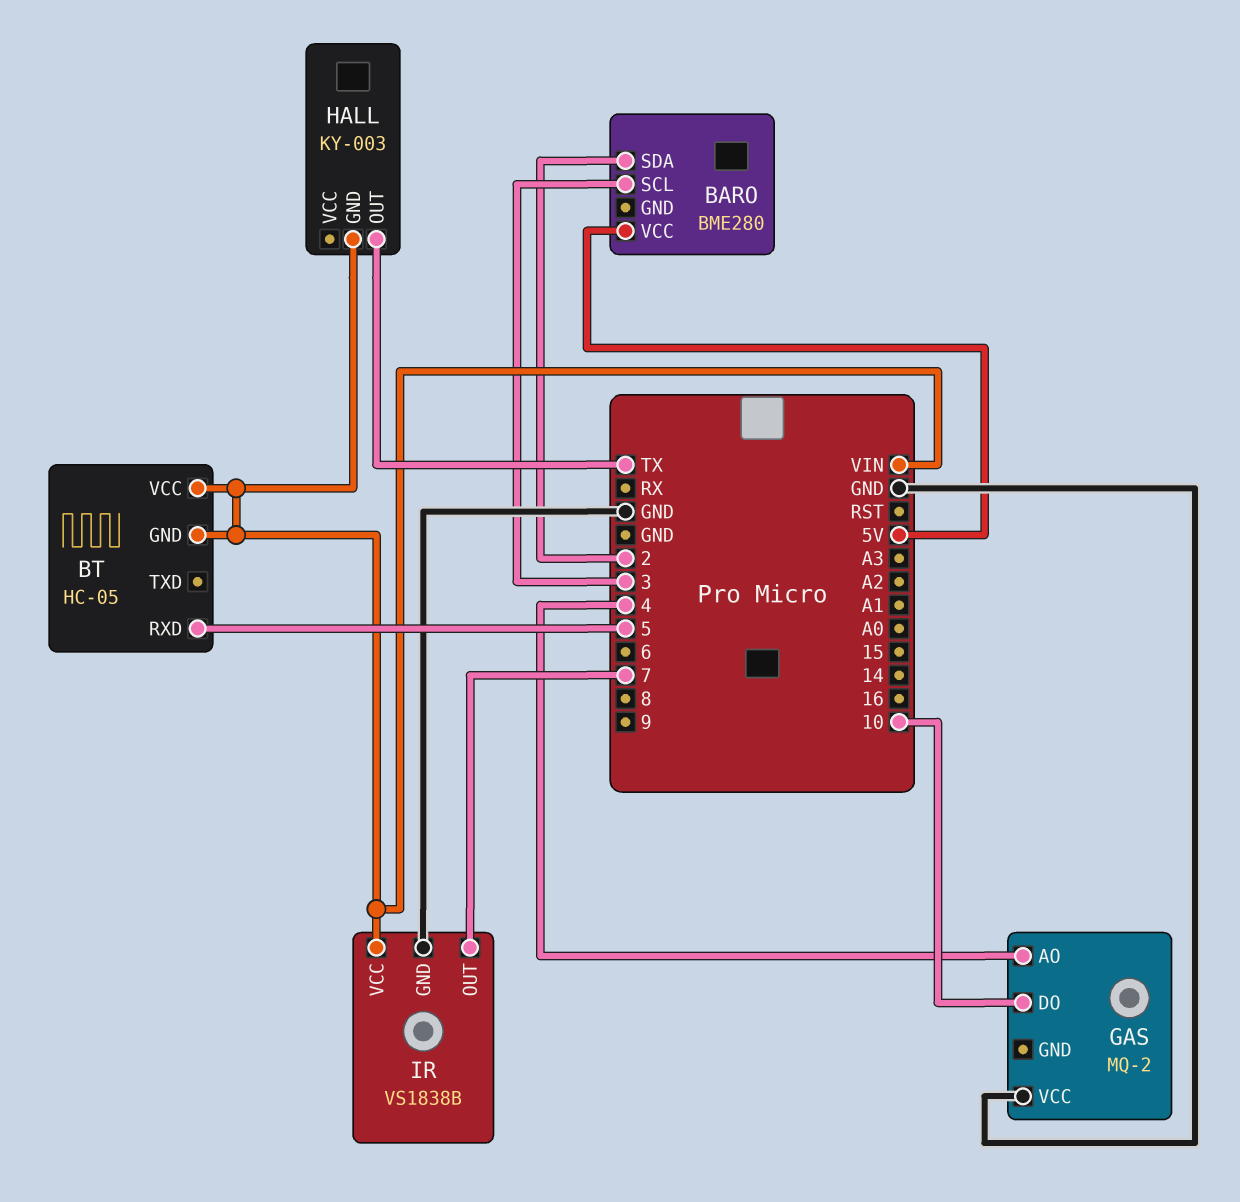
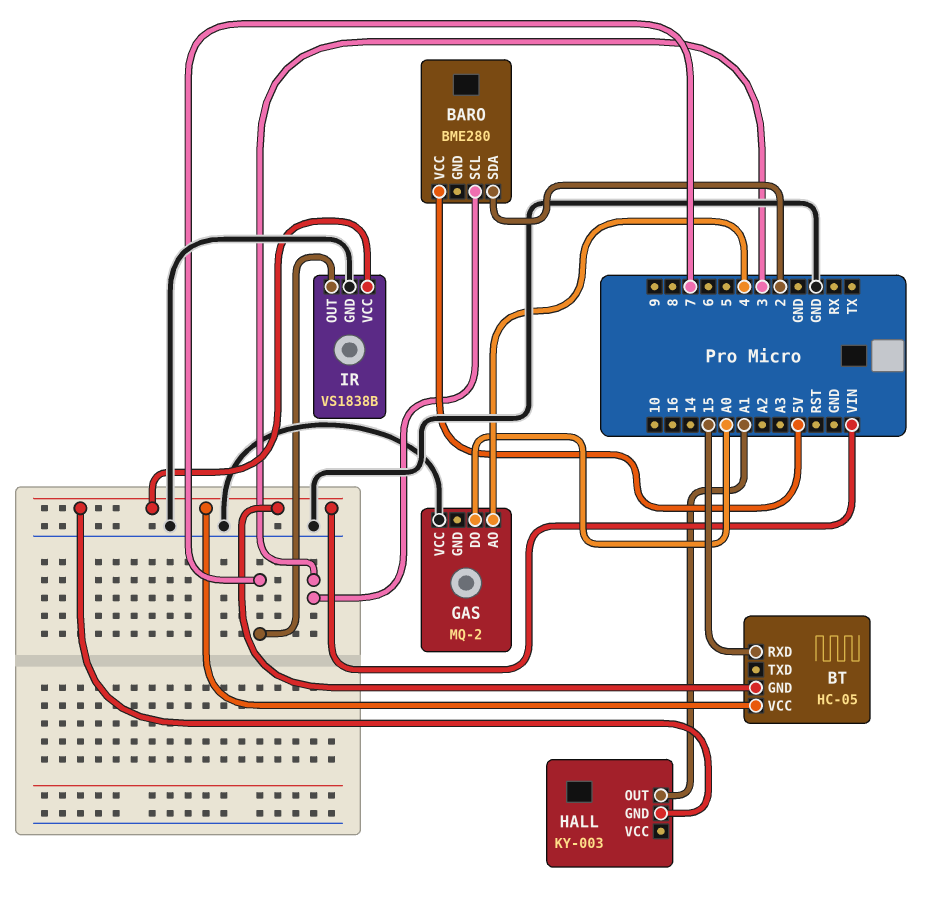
BT pin RXD: 5 -> 15
GAS pin DO: 10 -> A0
HALL pin OUT: TX -> A1

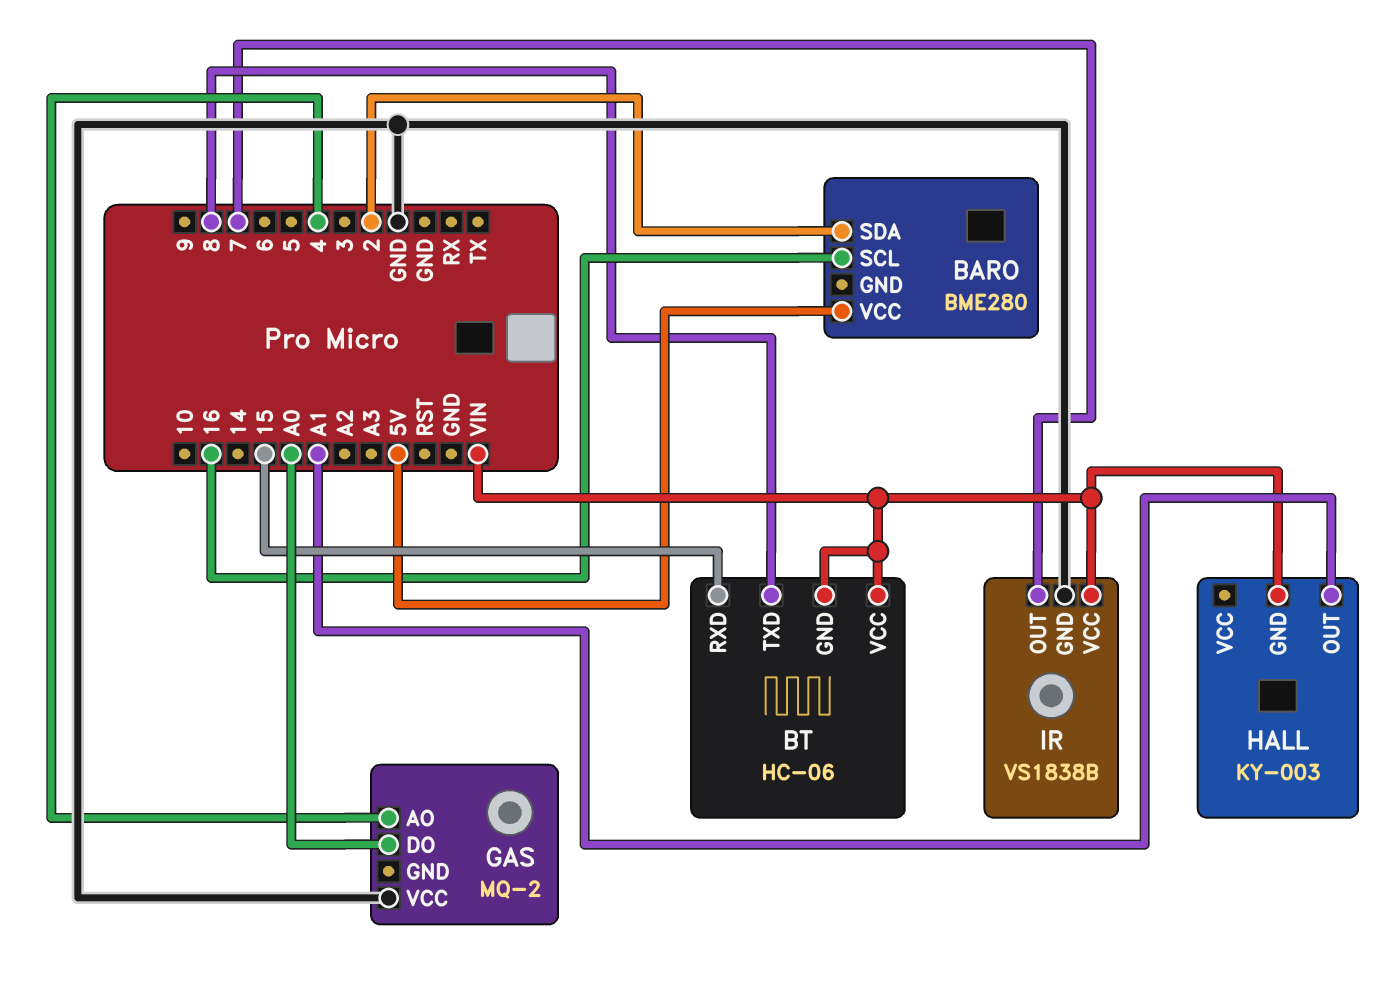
BARO pin SCL: 3 -> 16
BT: HC-05 -> HC-06
BT pin TXD: none -> 8

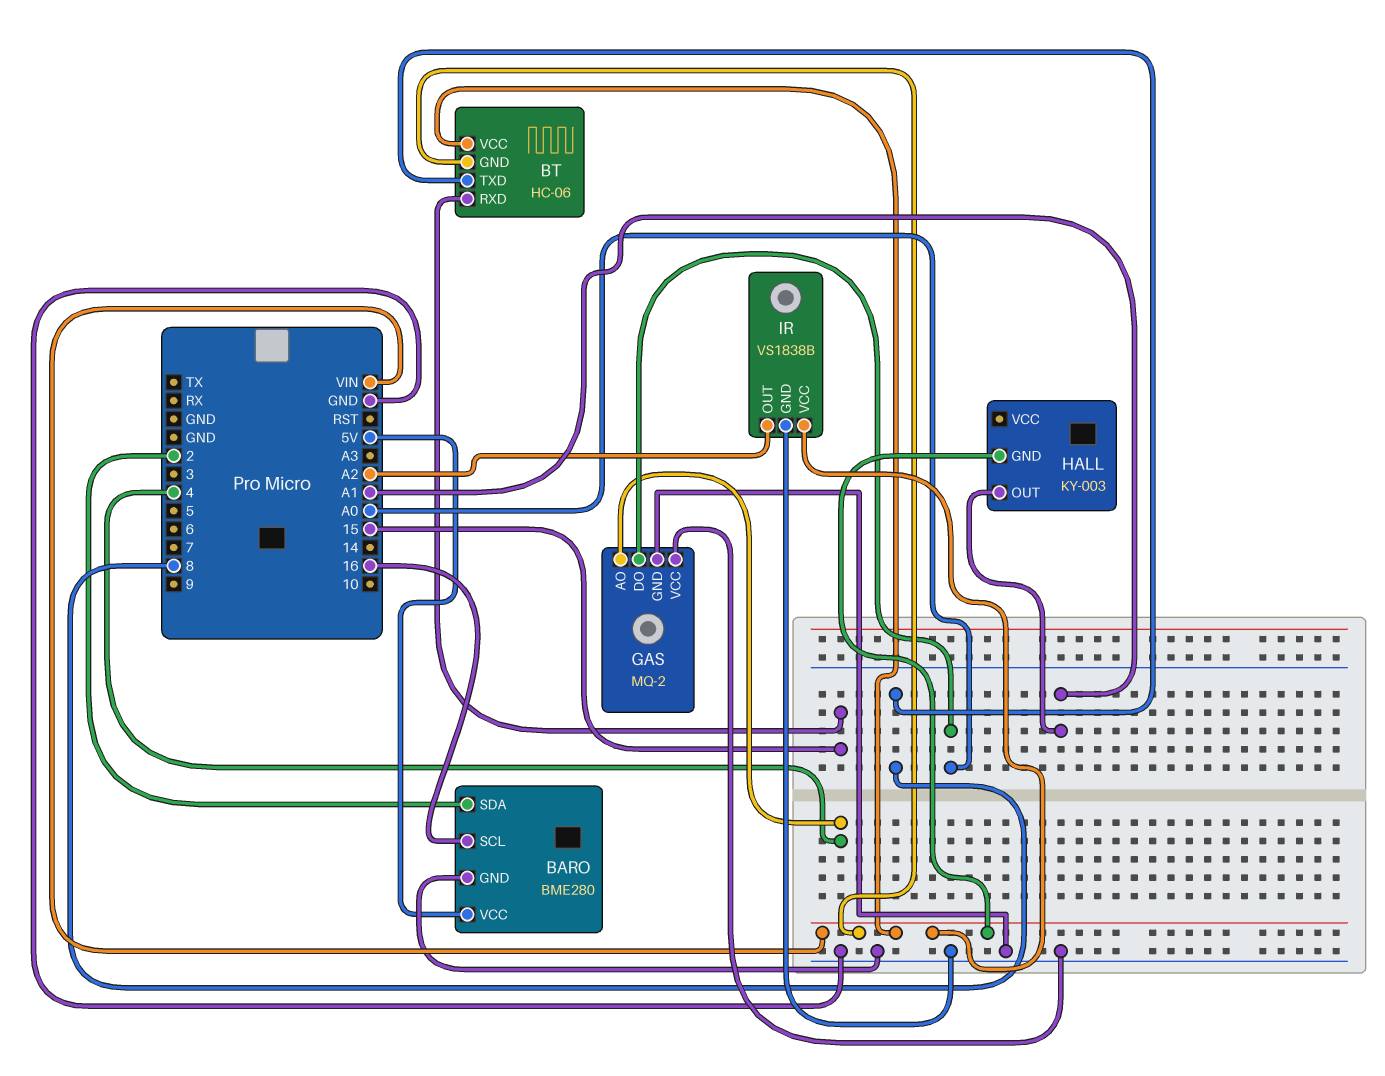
BARO pin GND: none -> GND
GAS pin GND: none -> GND
IR pin OUT: 7 -> A2

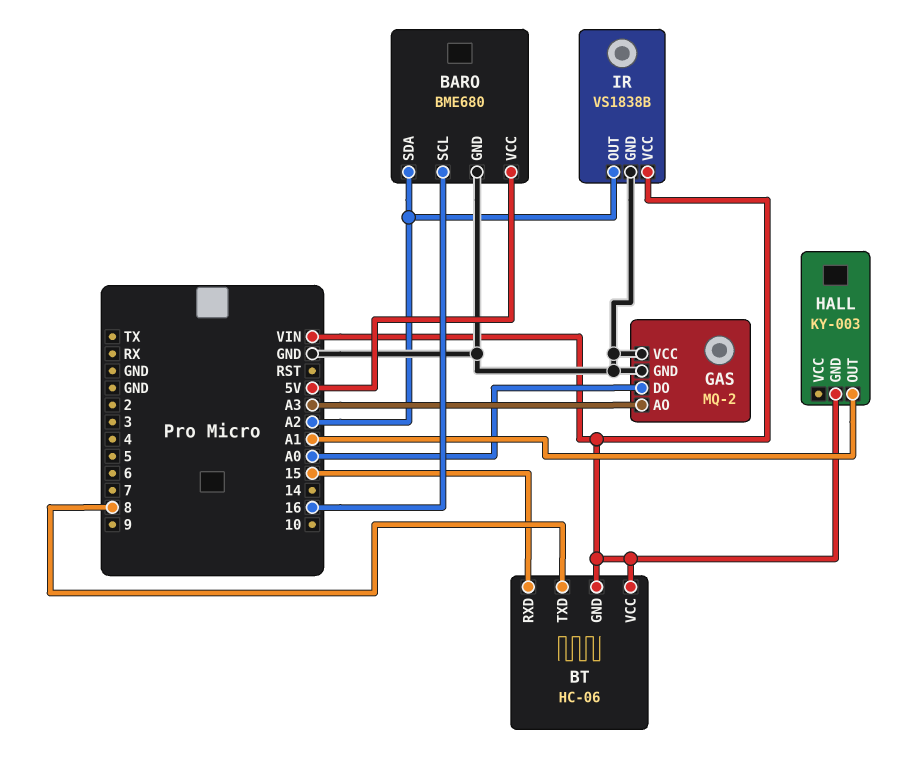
BARO: BME280 -> BME680
BARO pin SDA: 2 -> A2
GAS pin AO: 4 -> A3

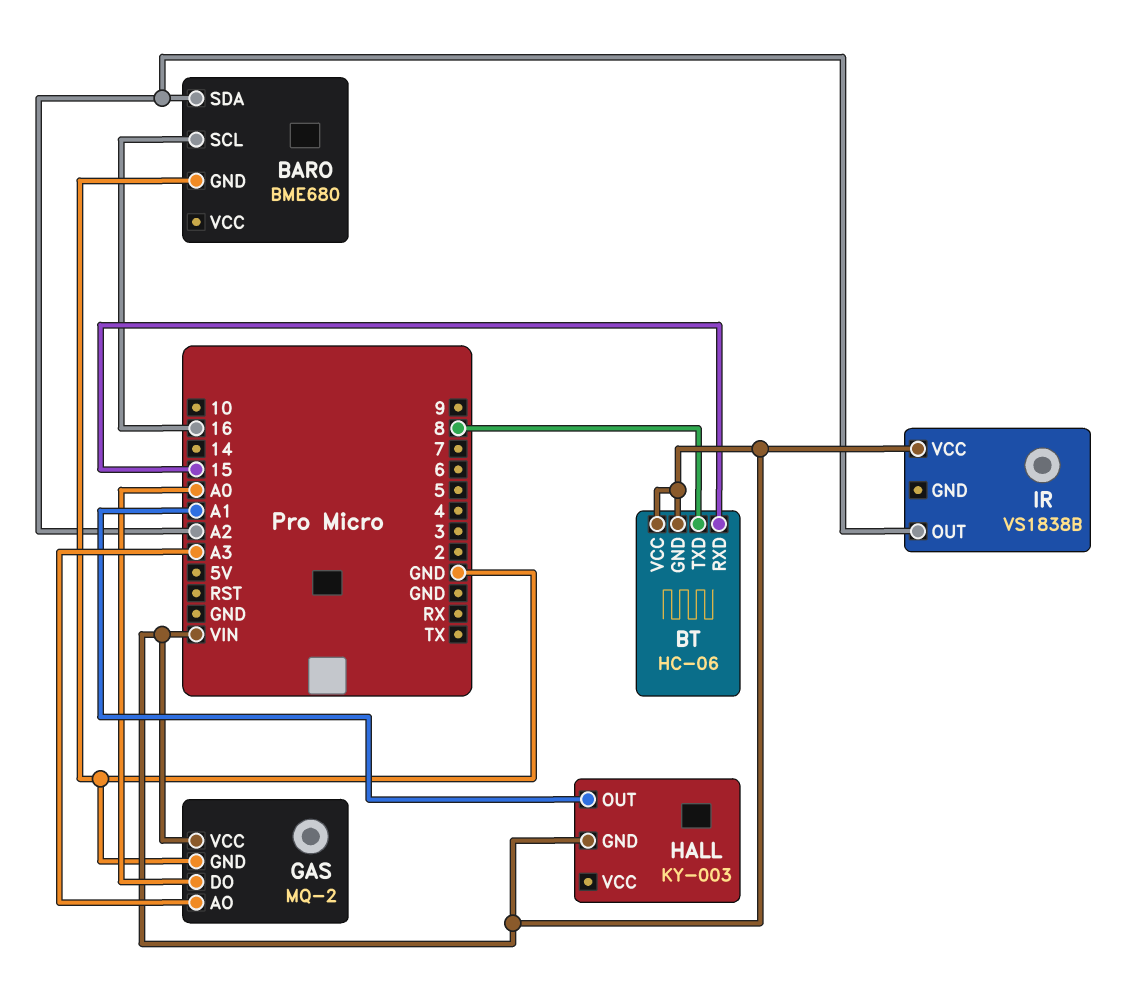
BARO pin VCC: 5V -> none
GAS pin VCC: GND -> VIN
IR pin GND: GND -> none

